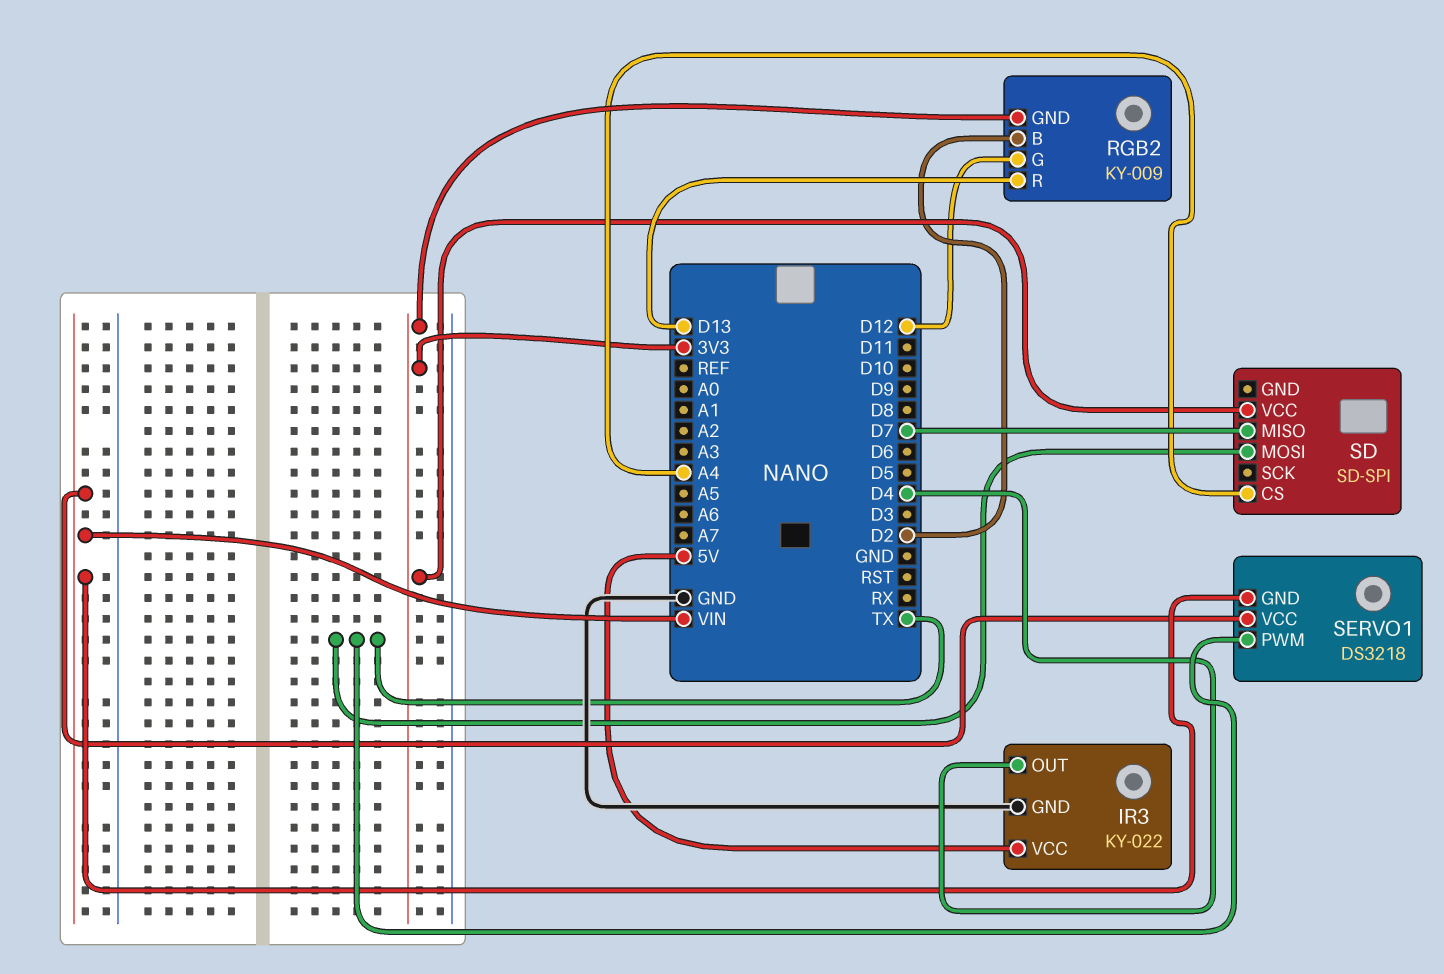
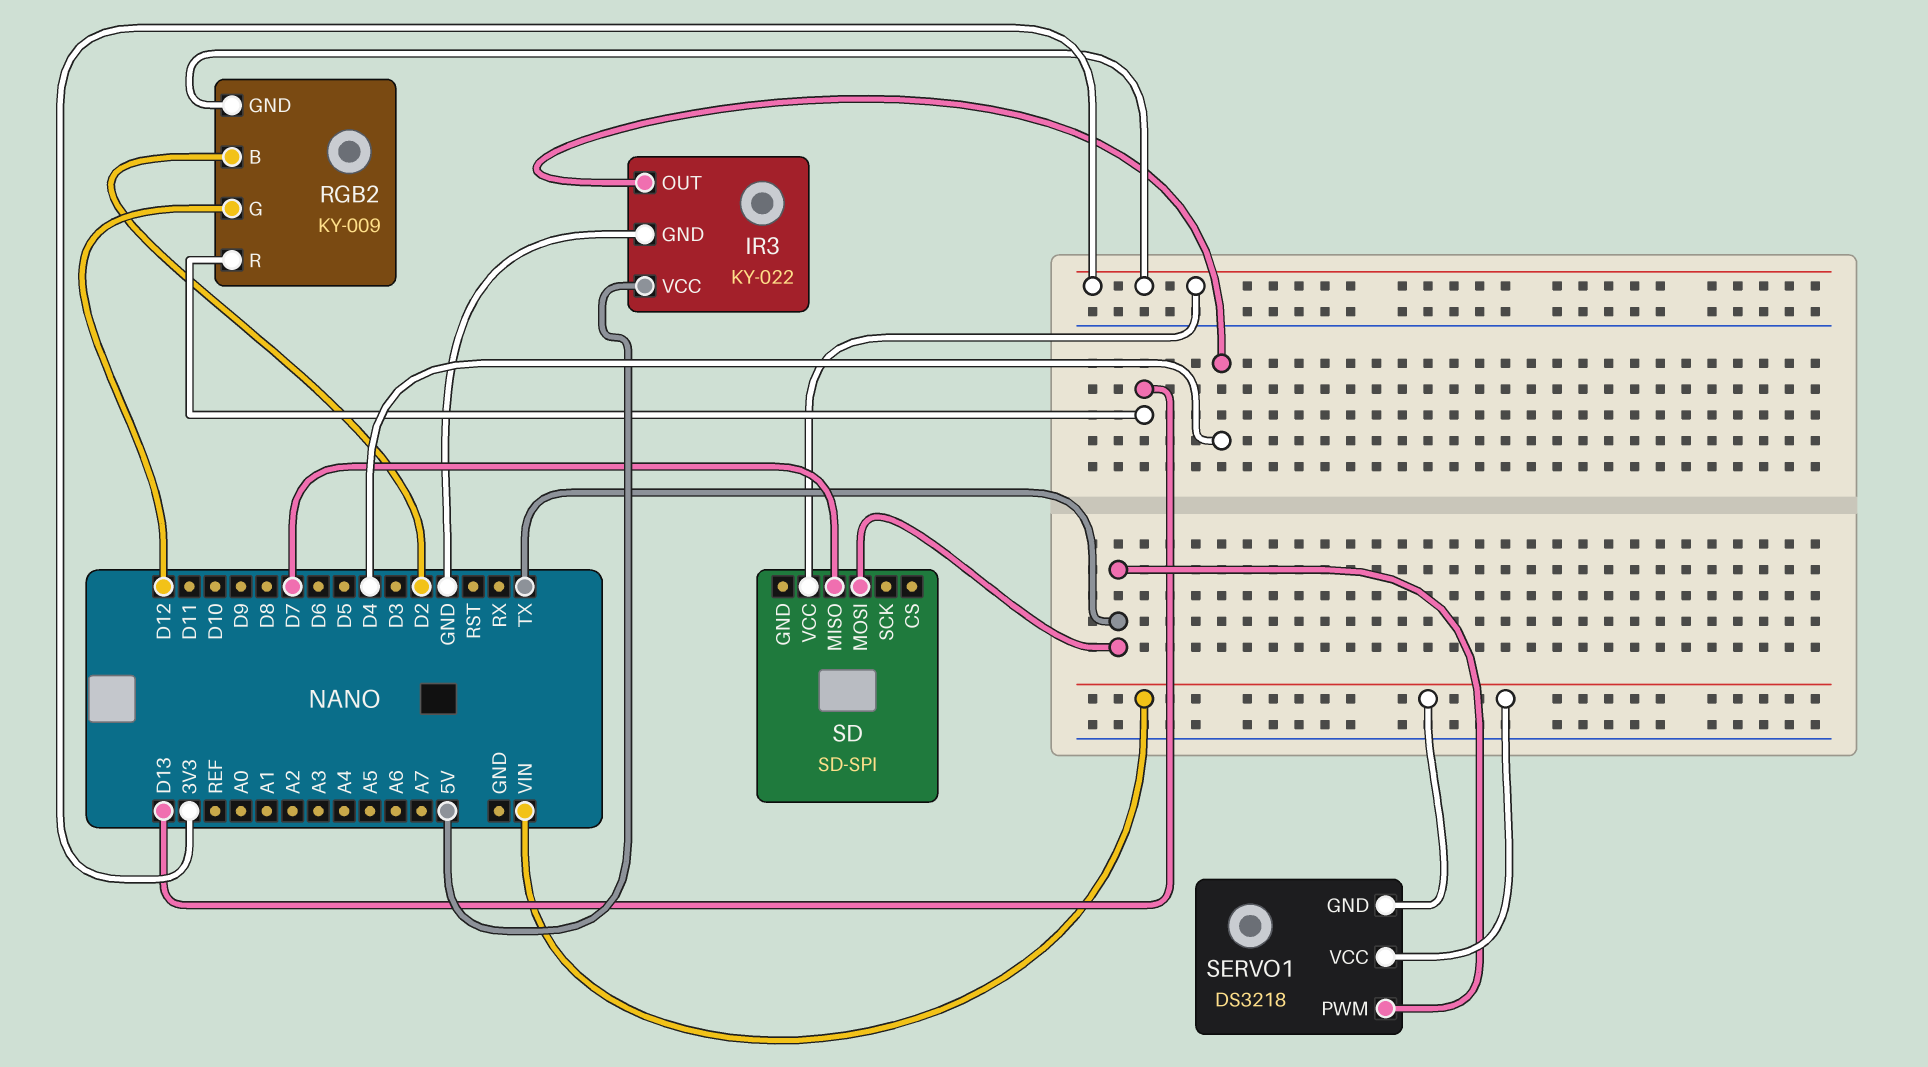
SD pin CS: A4 -> none

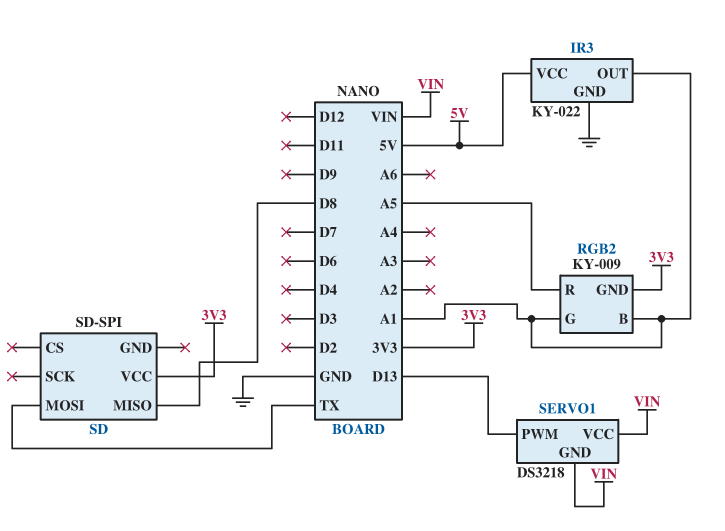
IR3 pin OUT: D4 -> A1
RGB2 pin B: D2 -> A1
RGB2 pin G: D12 -> A1
RGB2 pin R: D13 -> A5
SD pin MISO: D7 -> D8
SERVO1 pin PWM: TX -> D13

